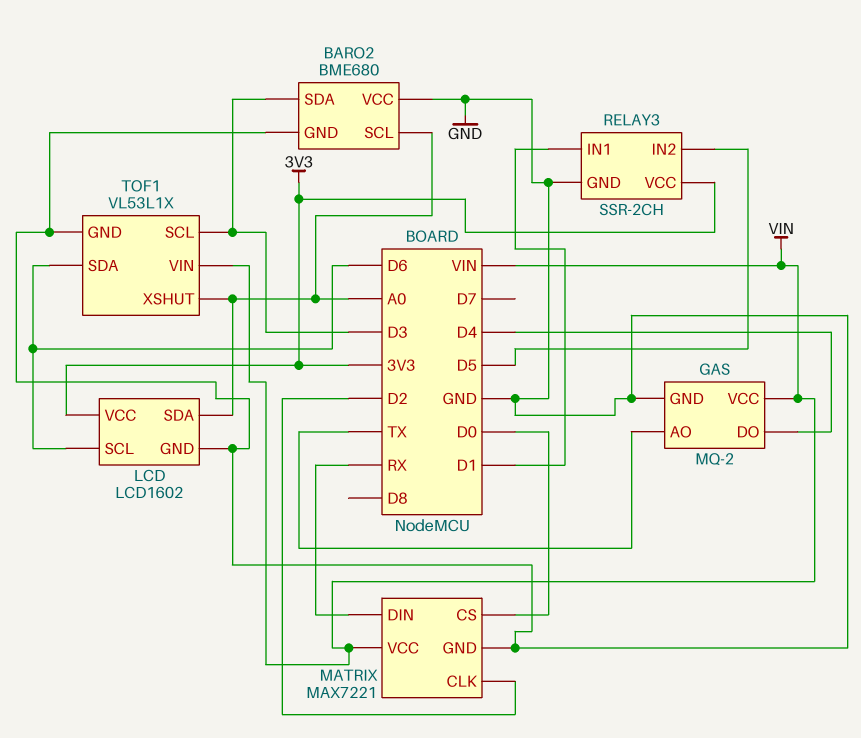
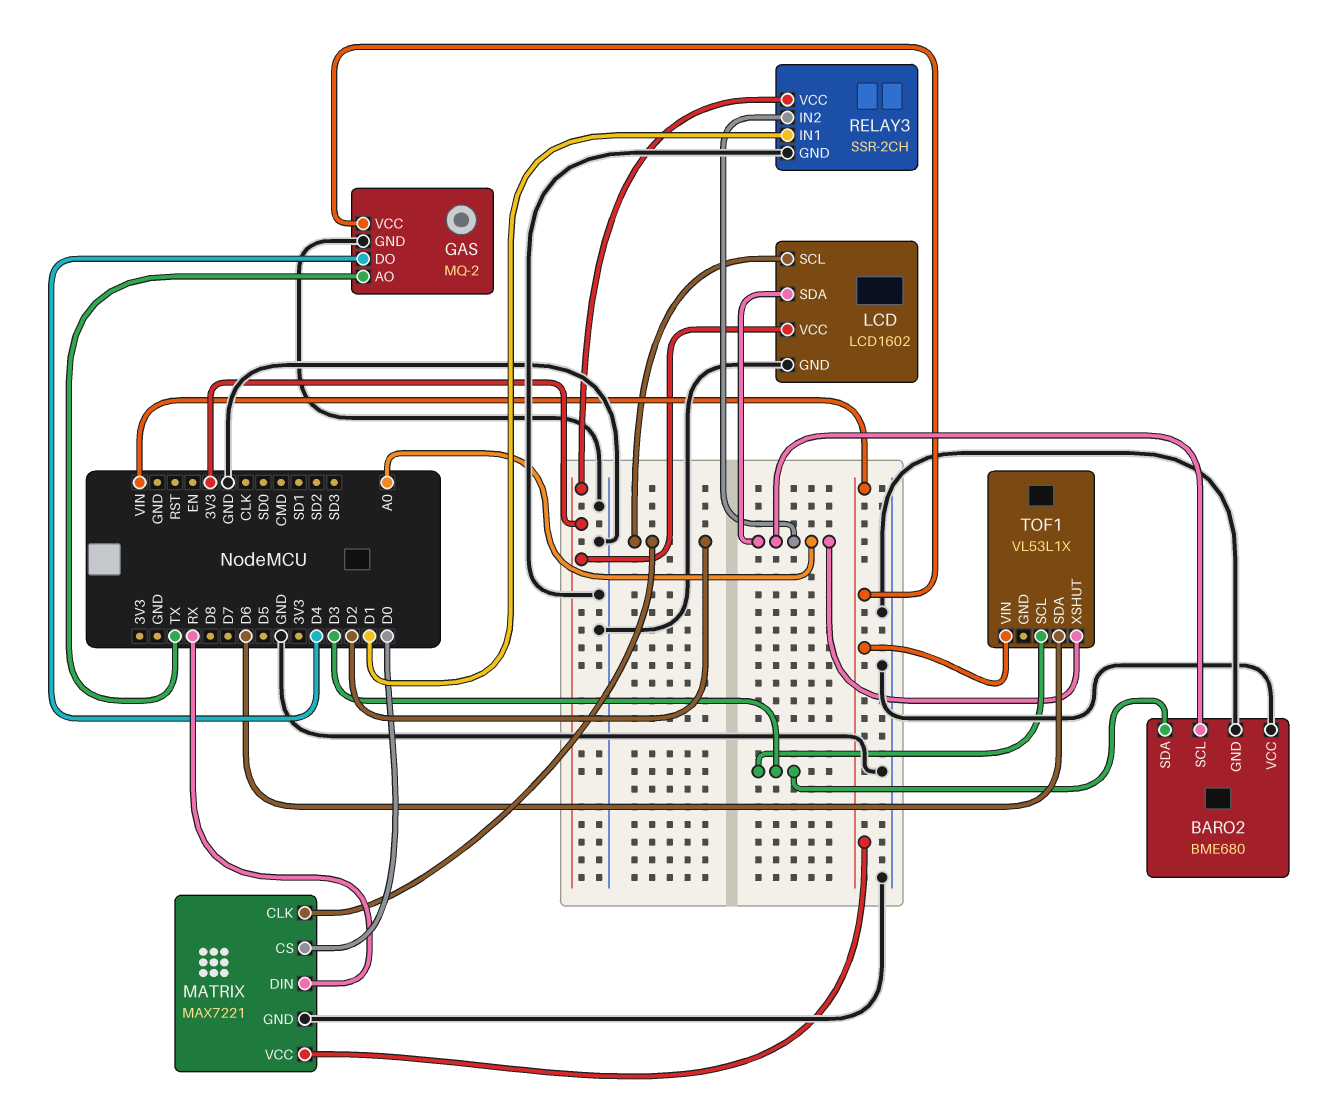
LCD pin SCL: D6 -> D2
RELAY3 pin IN2: D5 -> A0
TOF1 pin GND: GND -> none

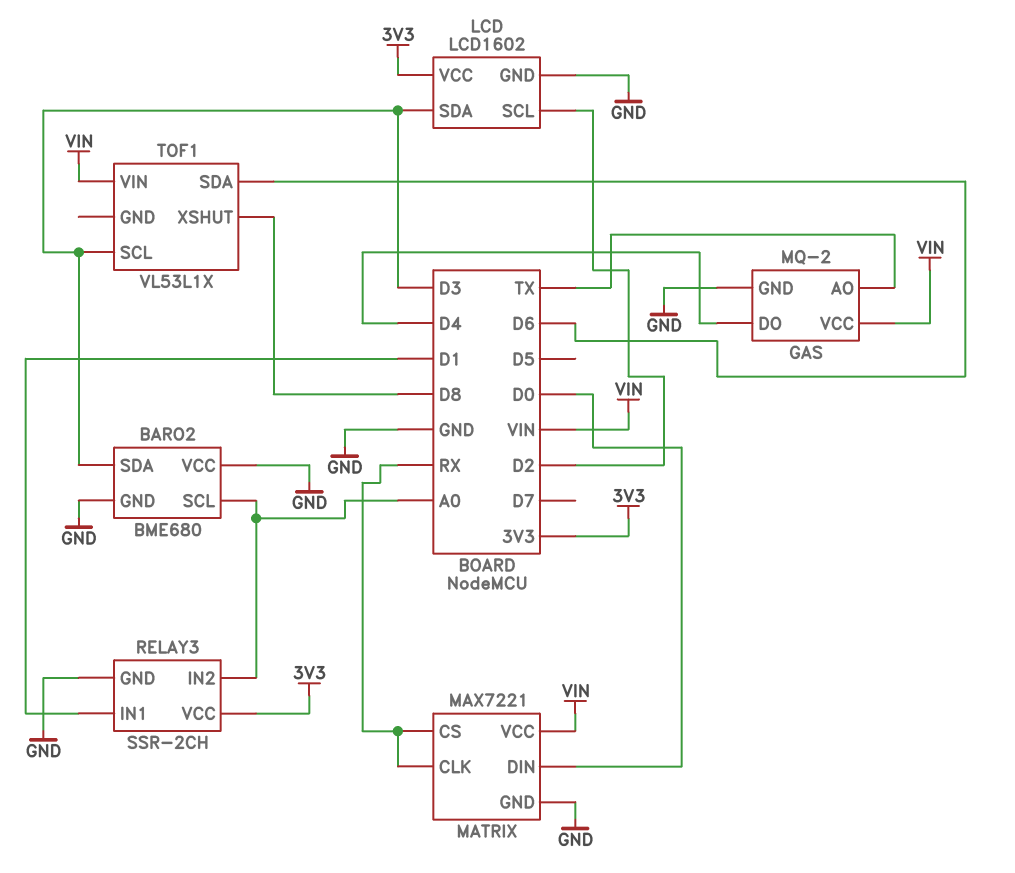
LCD pin SDA: A0 -> D3
MATRIX pin CLK: D2 -> RX
MATRIX pin CS: D0 -> RX
MATRIX pin DIN: RX -> D0
TOF1 pin XSHUT: A0 -> D8

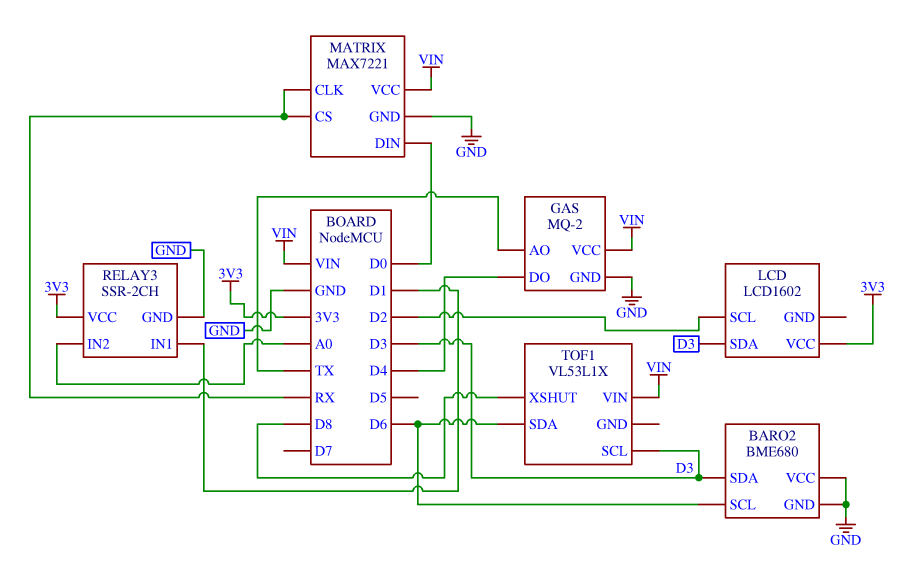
BARO2 pin SCL: A0 -> D6
LCD pin GND: GND -> none

